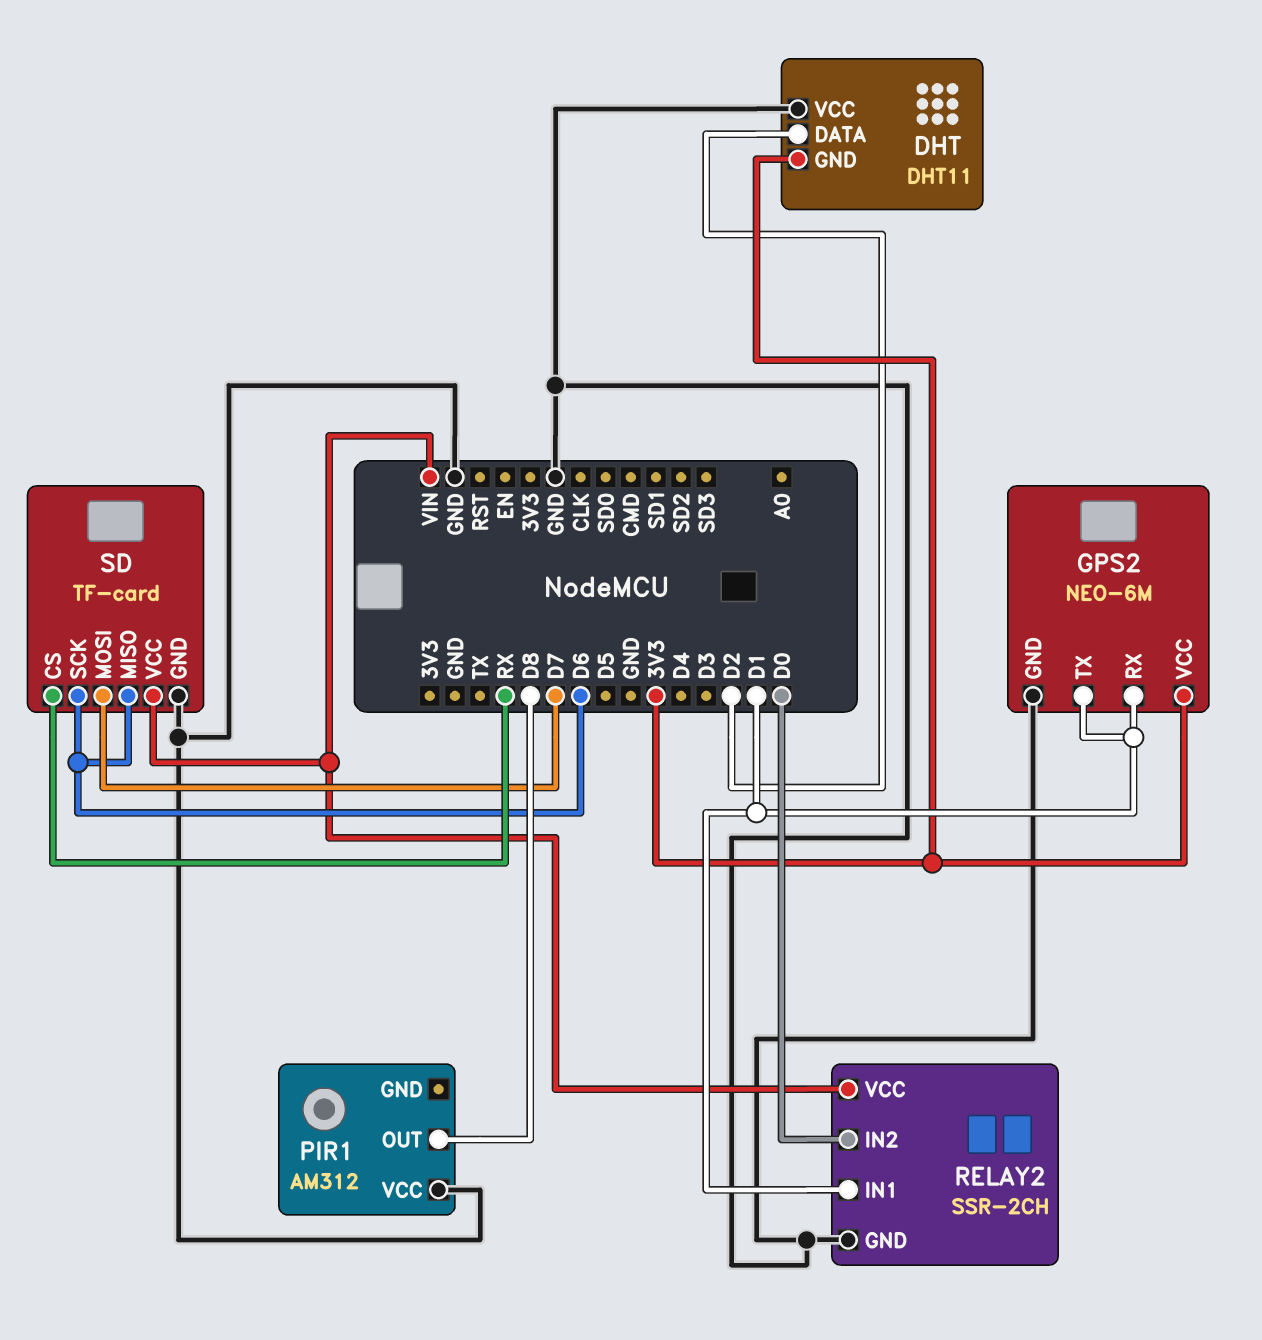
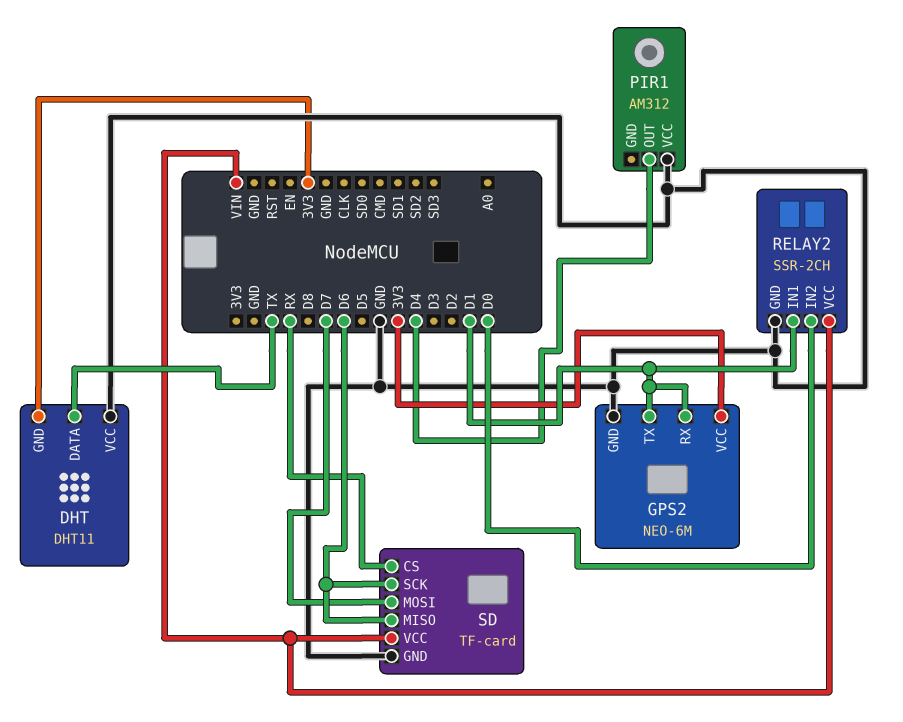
DHT pin DATA: D2 -> TX
PIR1 pin OUT: D8 -> D4

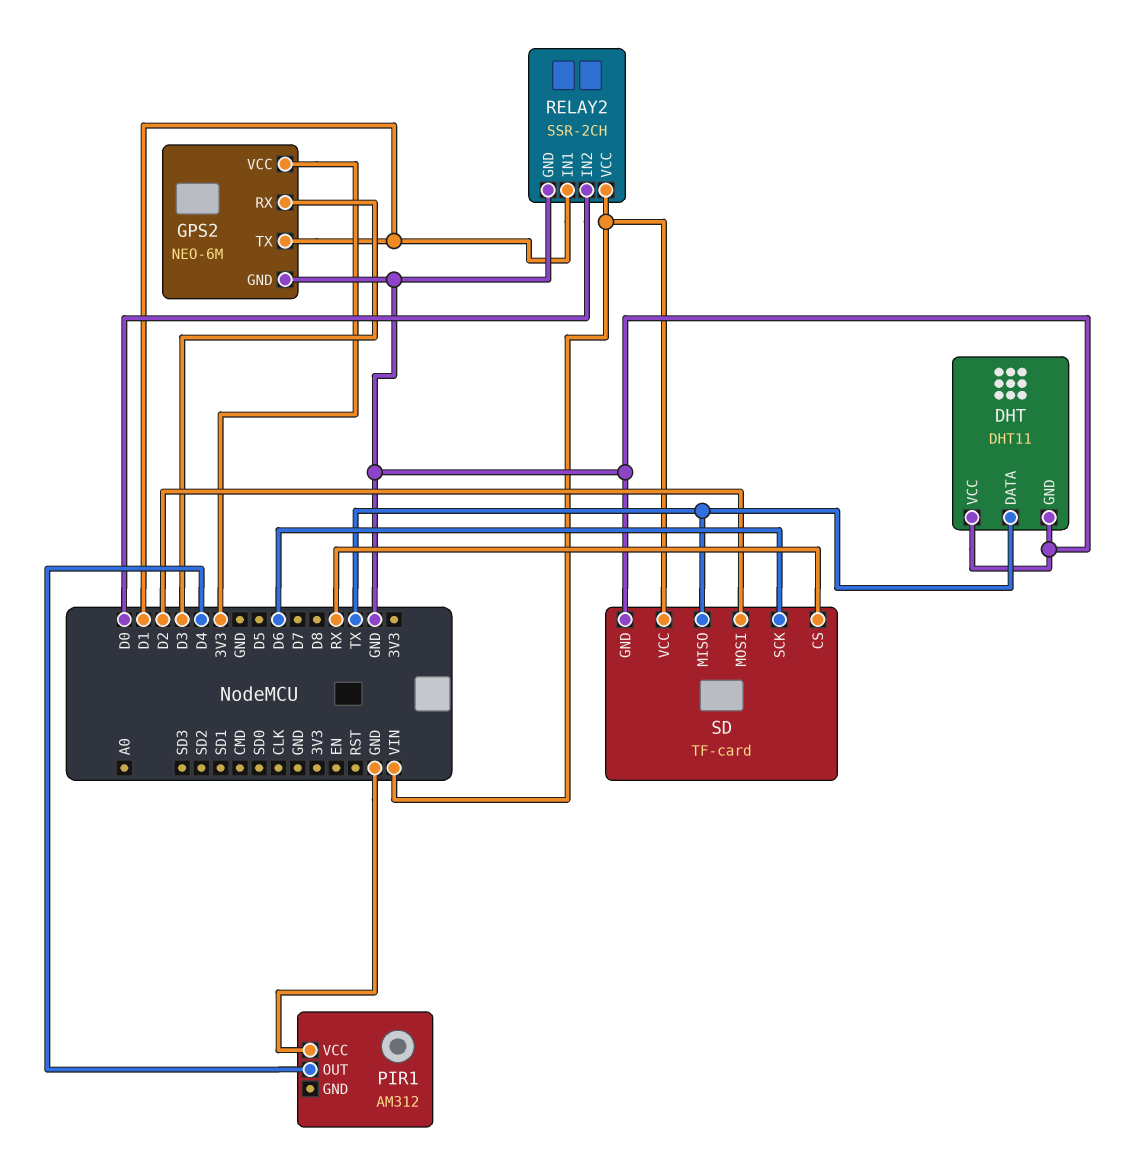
DHT pin GND: 3V3 -> GND
GPS2 pin RX: D1 -> D3
SD pin MISO: D6 -> TX
SD pin MOSI: D7 -> D2

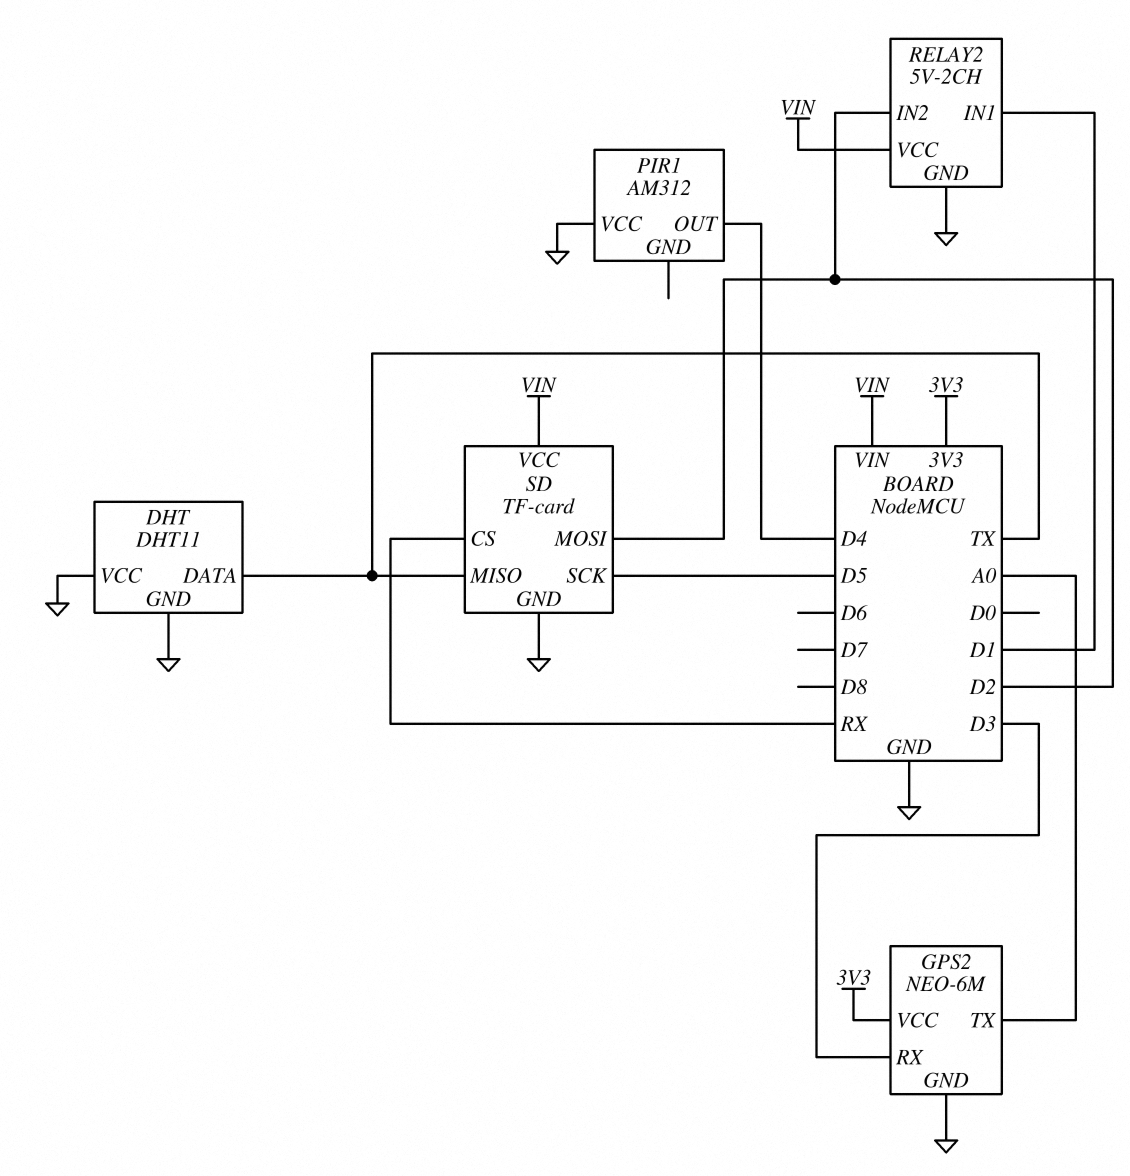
GPS2 pin TX: D1 -> A0
RELAY2: SSR-2CH -> 5V-2CH
RELAY2 pin IN2: D0 -> D2
SD pin SCK: D6 -> D5

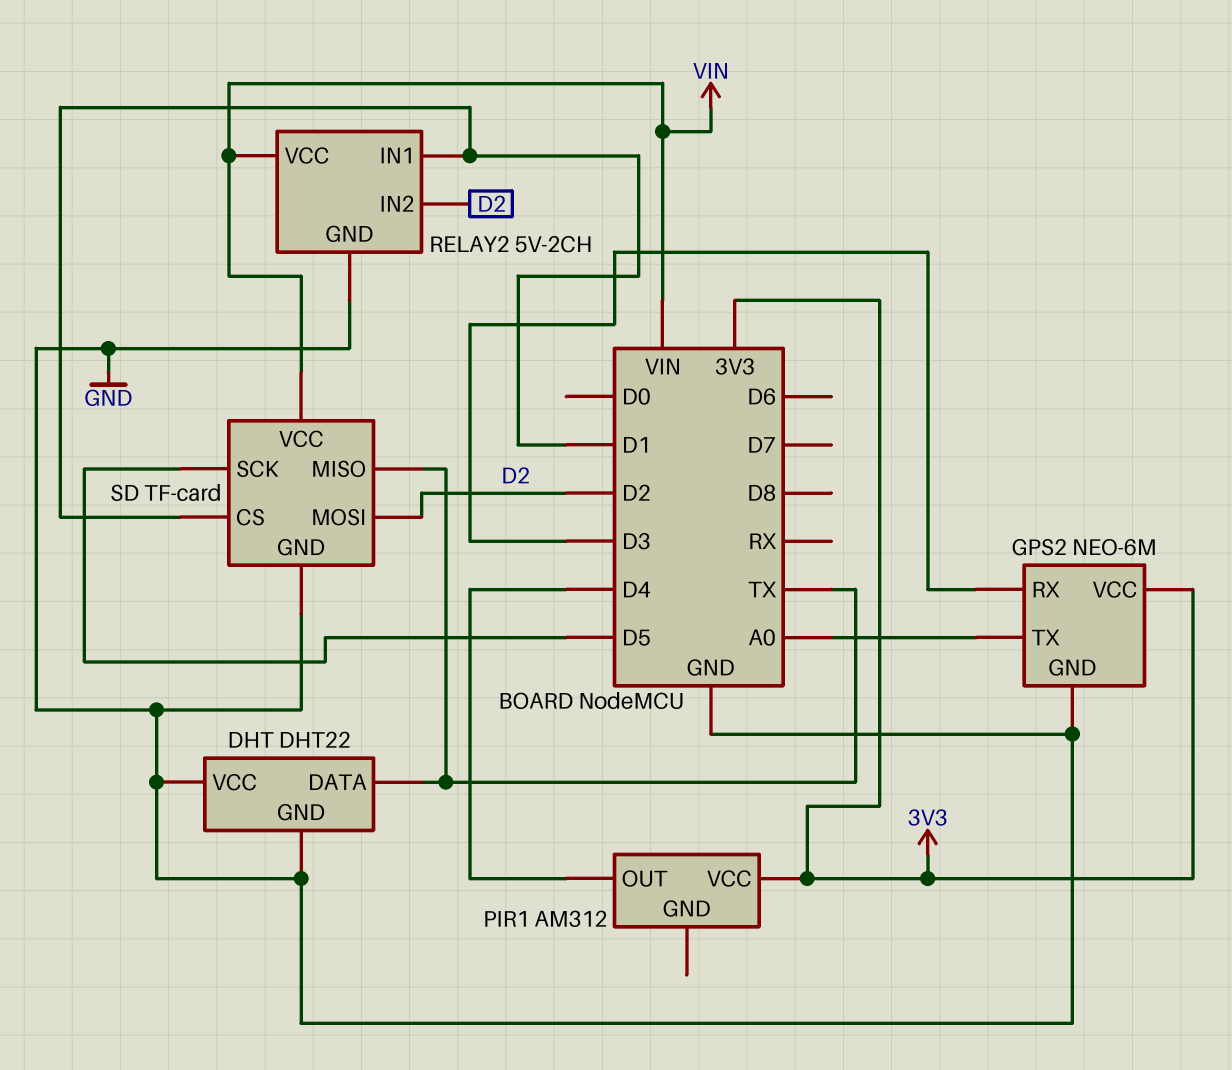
DHT: DHT11 -> DHT22
PIR1 pin VCC: GND -> 3V3
SD pin CS: RX -> D1

